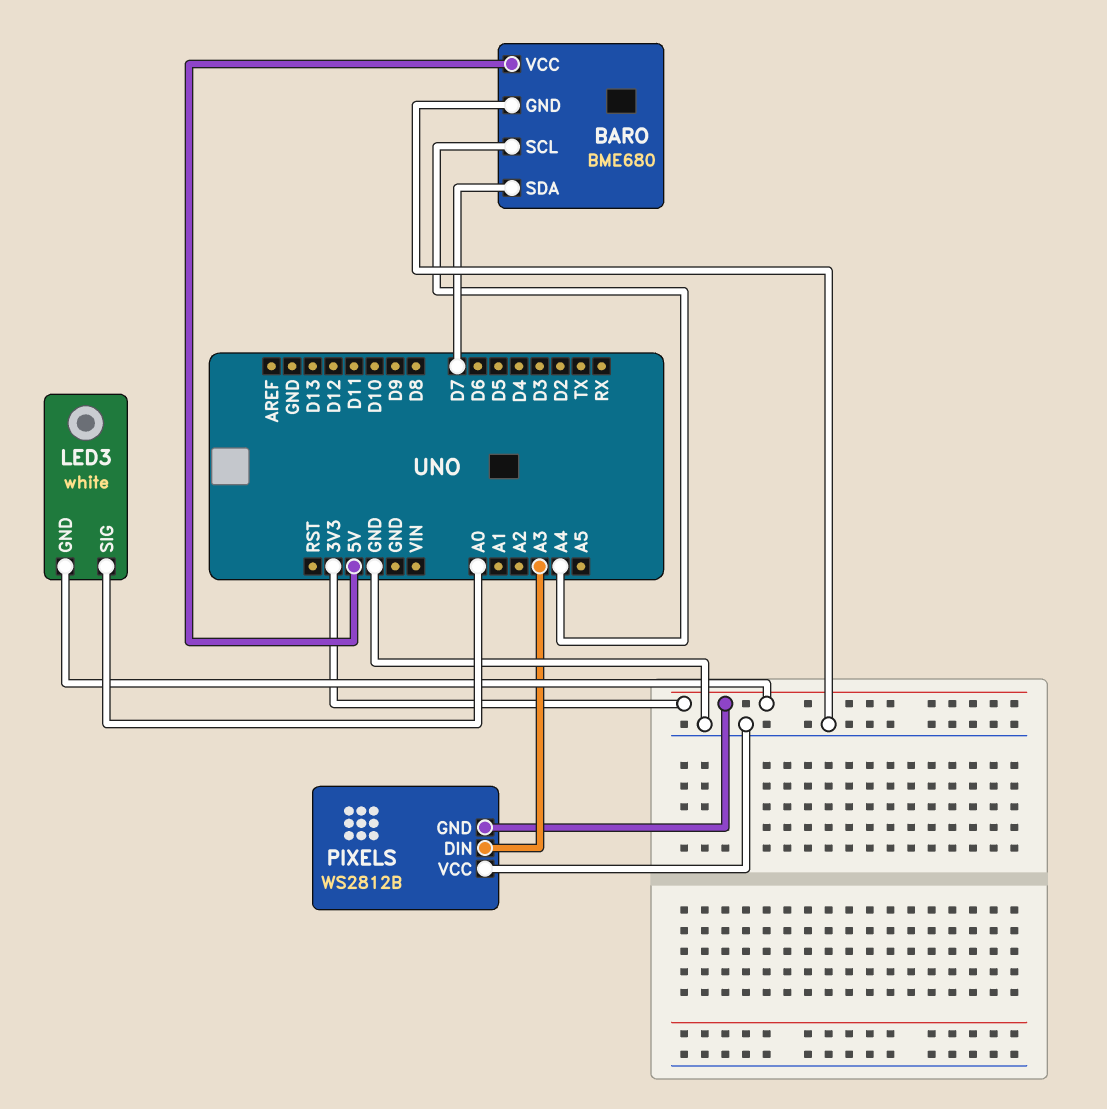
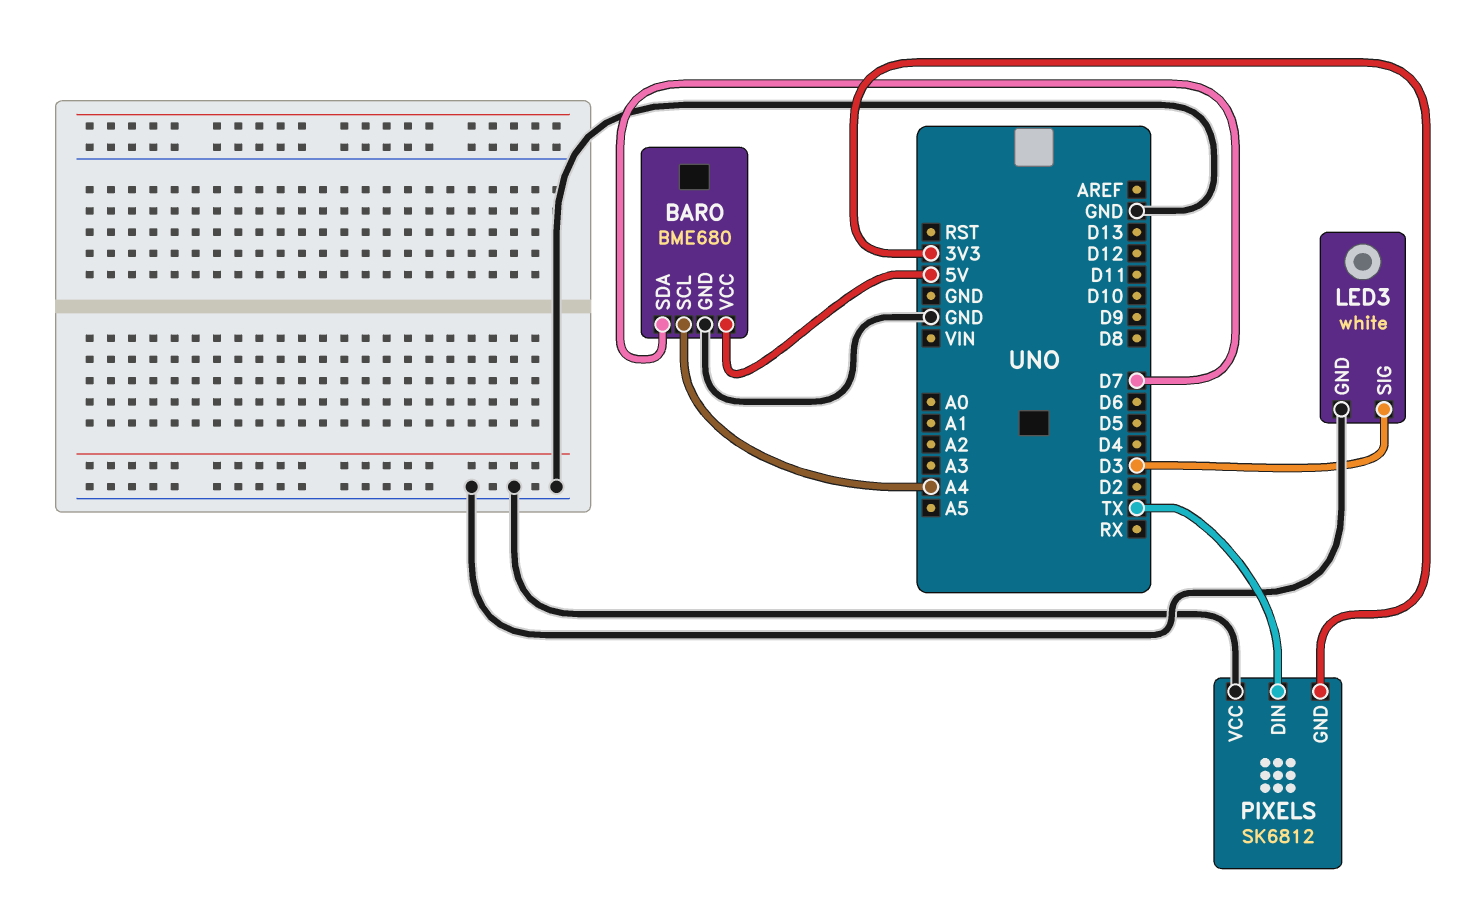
LED3 pin GND: 3V3 -> GND
LED3 pin SIG: A0 -> D3
PIXELS: WS2812B -> SK6812
PIXELS pin DIN: A3 -> TX

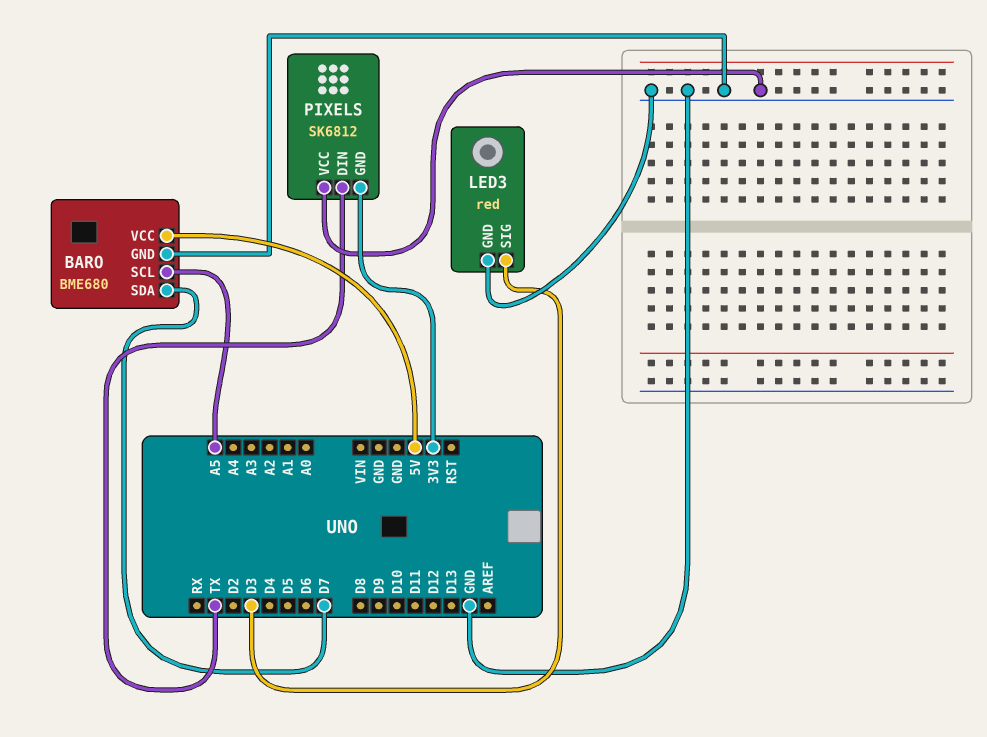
BARO pin SCL: A4 -> A5
LED3: white -> red

